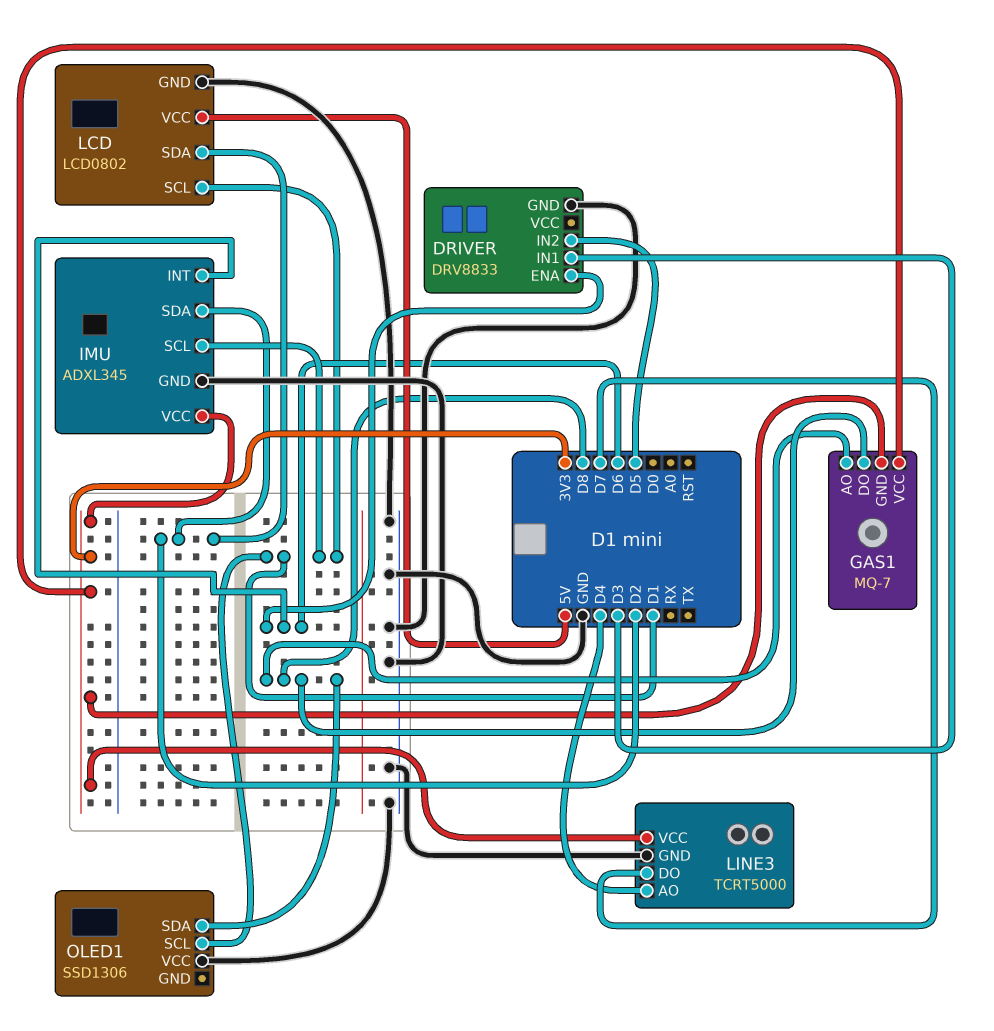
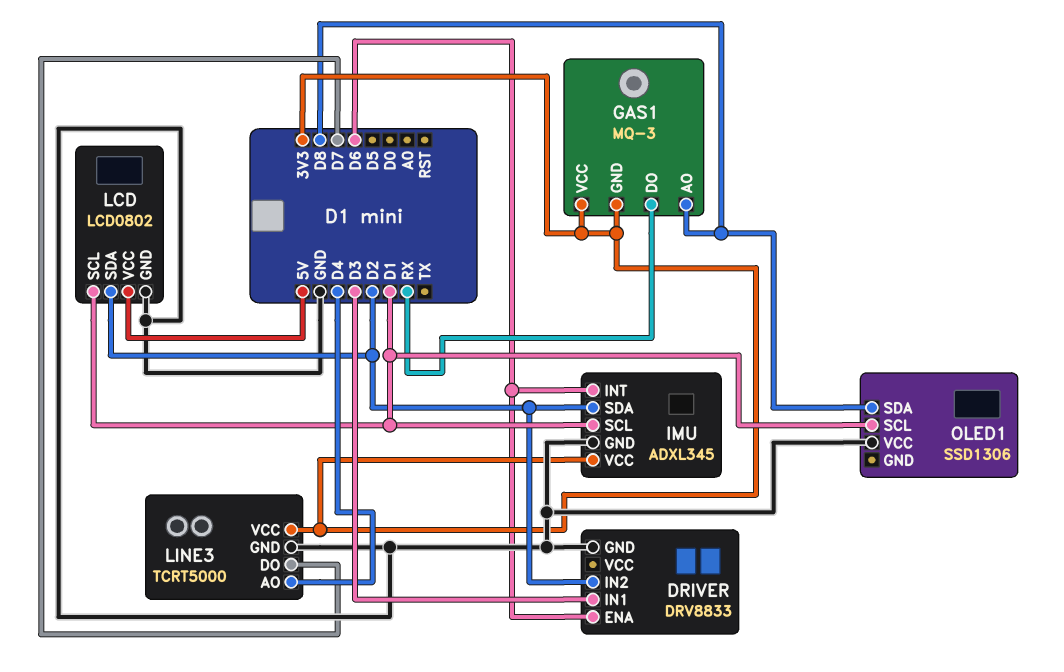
DRIVER pin IN2: D5 -> D2
GAS1: MQ-7 -> MQ-3
GAS1 pin DO: D8 -> RX

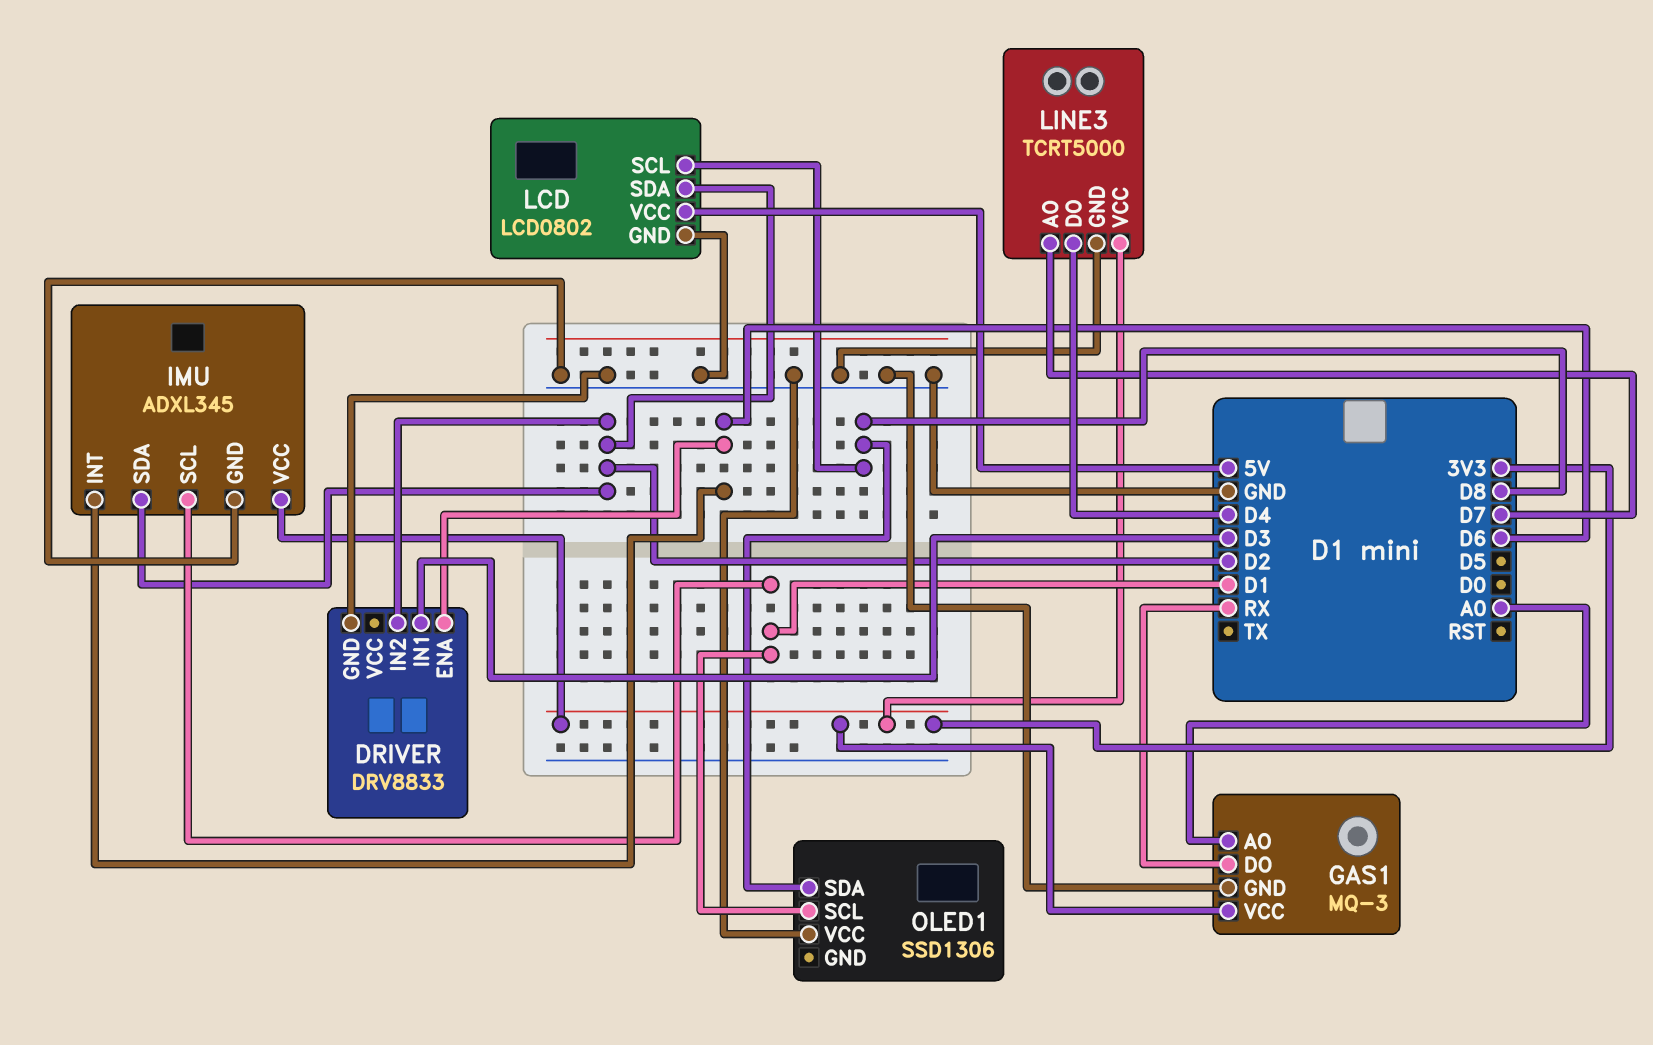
GAS1 pin AO: D8 -> A0
GAS1 pin GND: 3V3 -> GND
LCD pin SCL: D1 -> D8
LINE3 pin AO: D4 -> D7
LINE3 pin DO: D7 -> D4

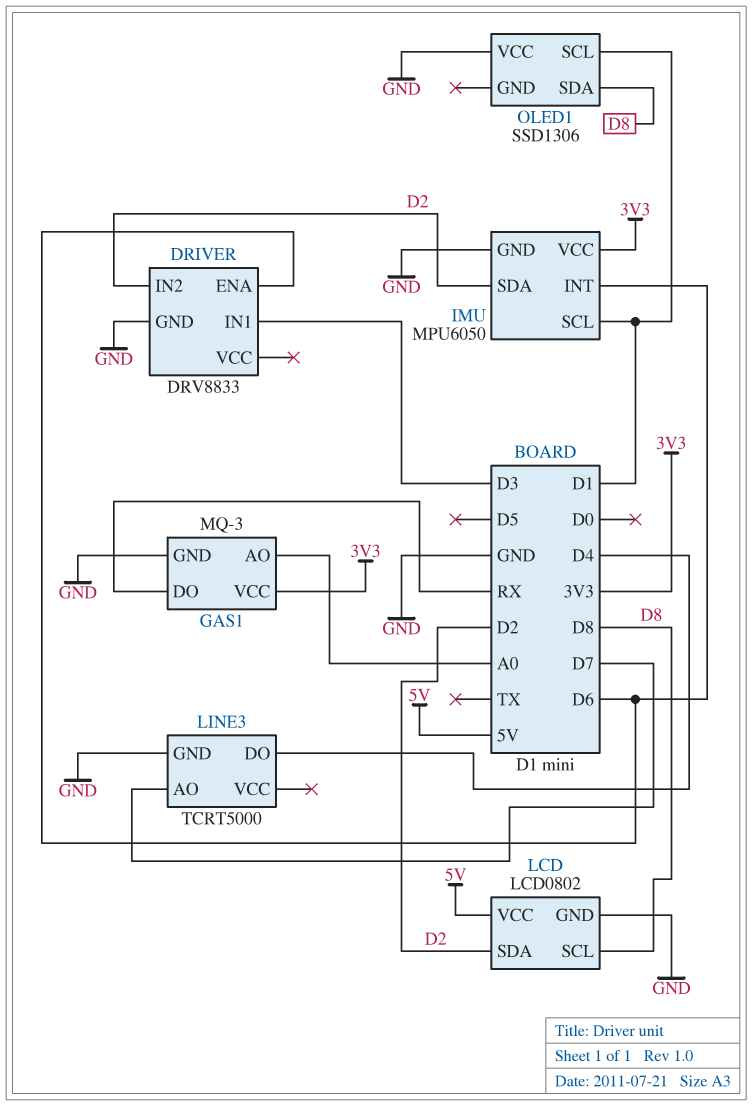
IMU: ADXL345 -> MPU6050
LINE3 pin VCC: 3V3 -> none

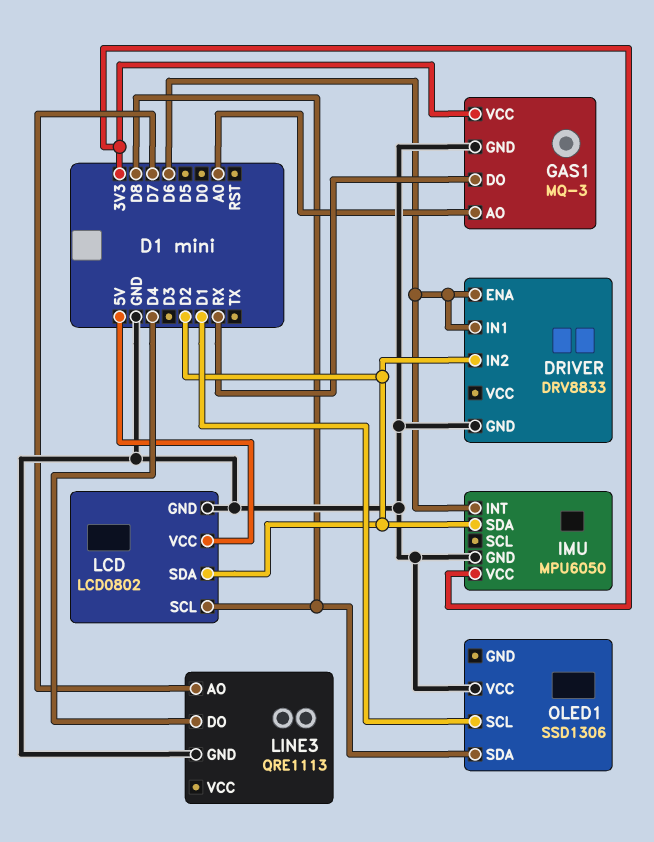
DRIVER pin IN1: D3 -> D6
IMU pin SCL: D1 -> none
LINE3: TCRT5000 -> QRE1113

